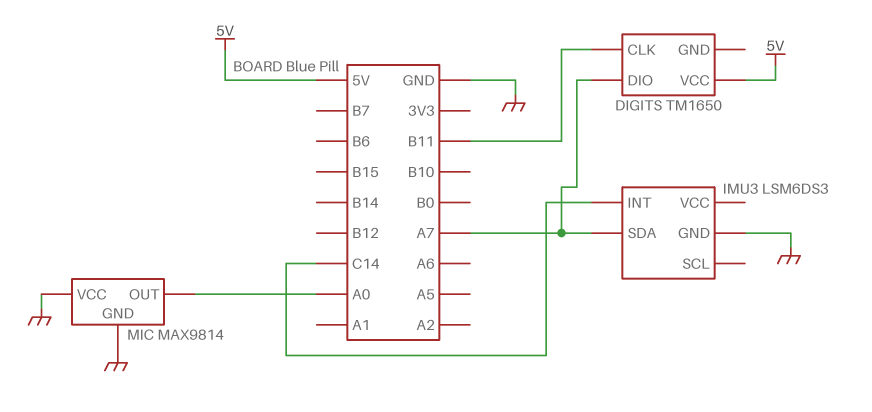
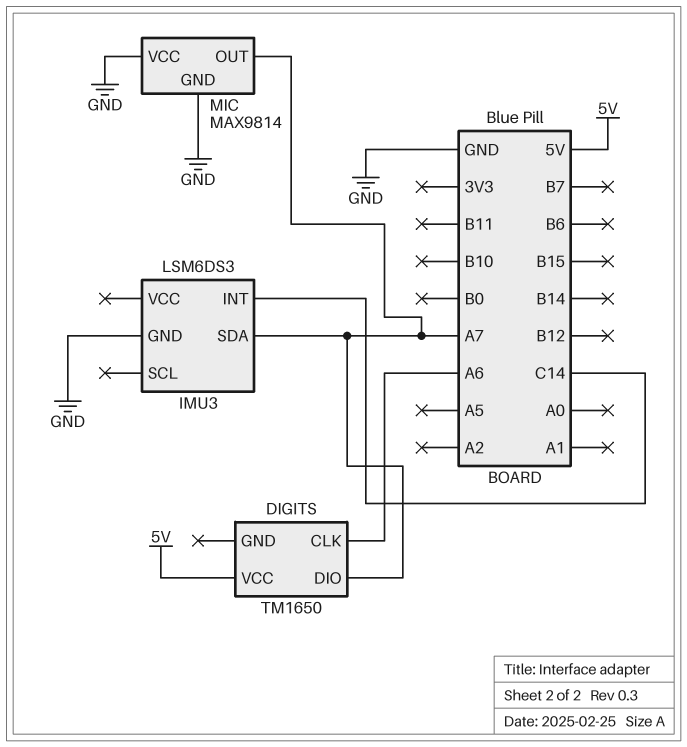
DIGITS pin CLK: B11 -> A6
MIC pin OUT: A0 -> A7

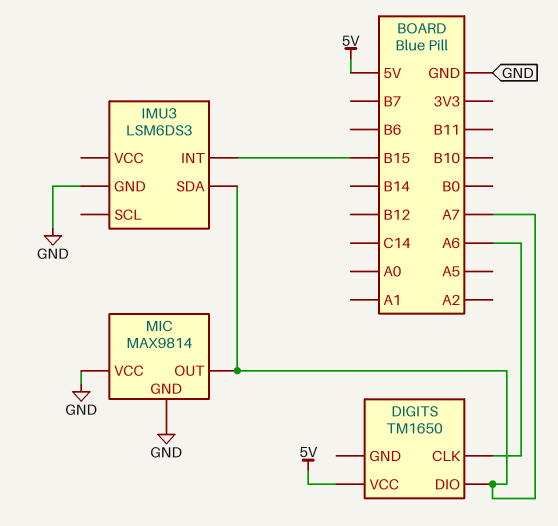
IMU3 pin INT: C14 -> B15

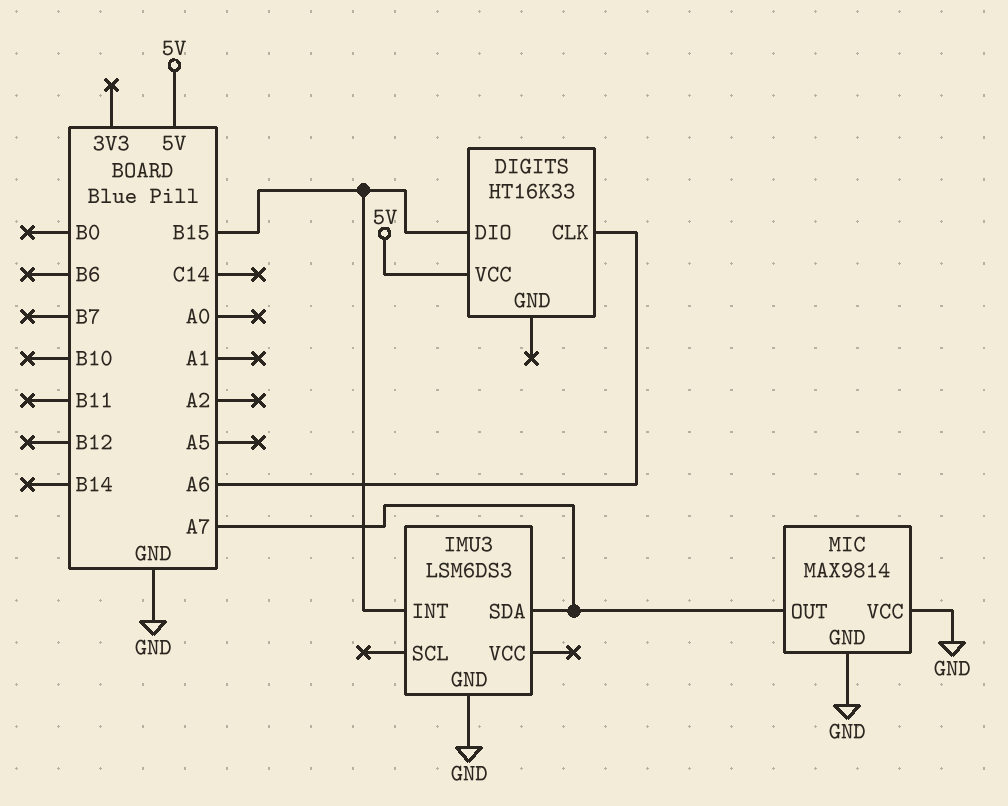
DIGITS: TM1650 -> HT16K33
DIGITS pin DIO: A7 -> B15

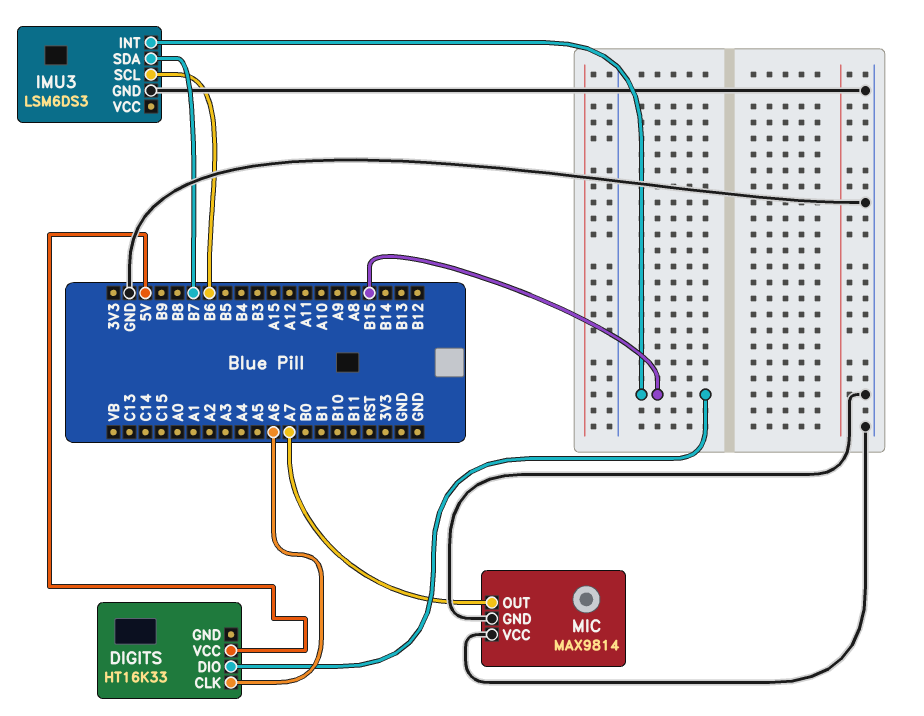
IMU3 pin SCL: none -> B6
IMU3 pin SDA: A7 -> B7

